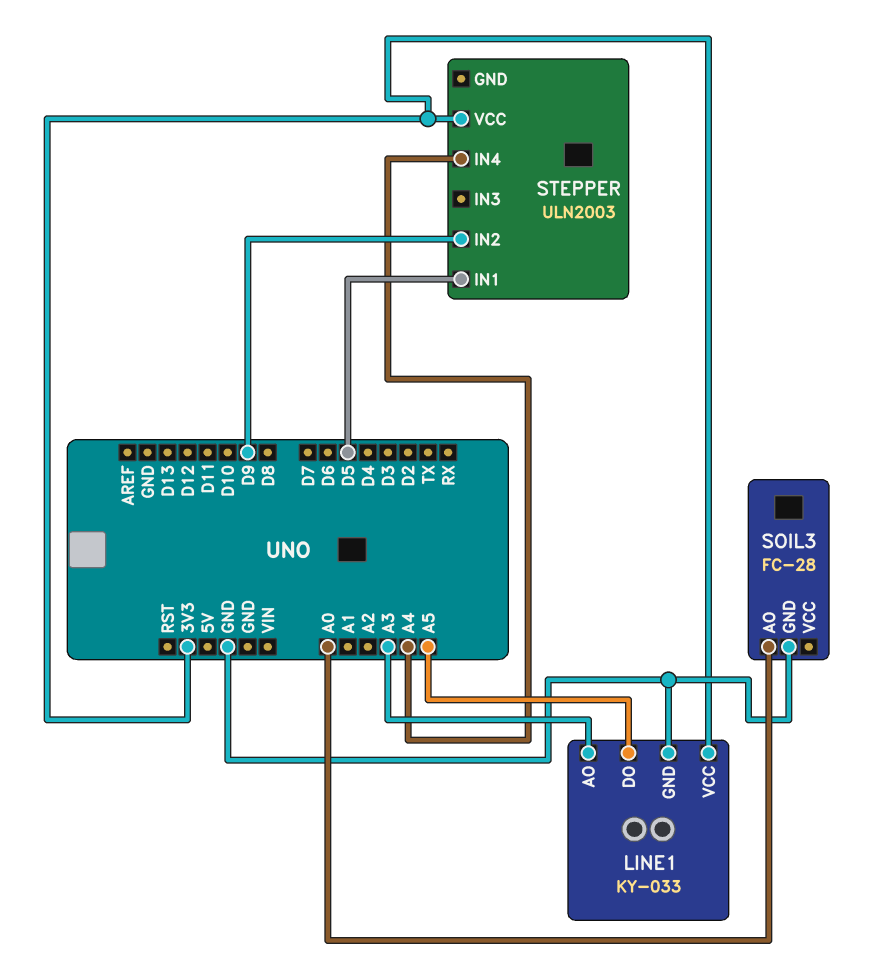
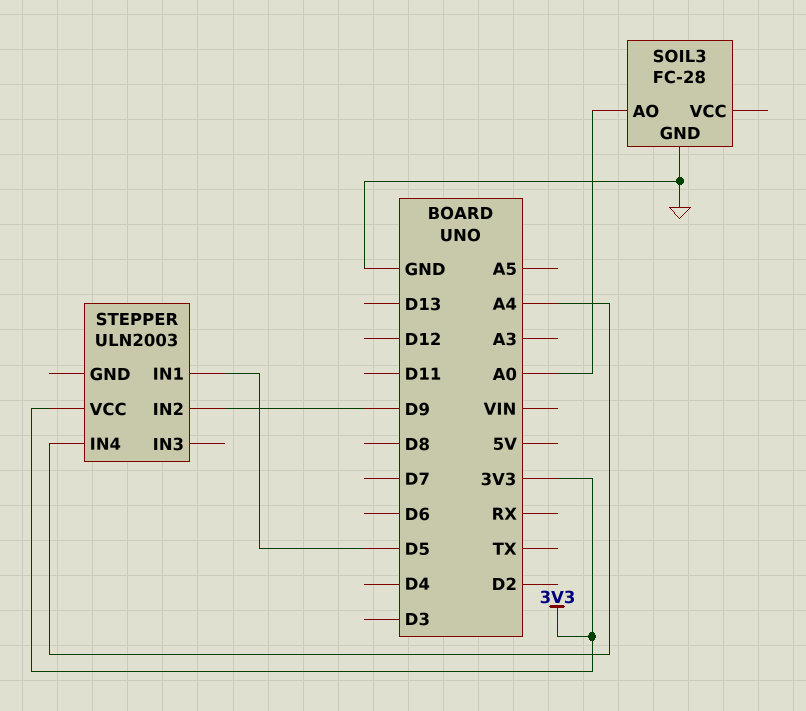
LINE1: KY-033 -> none
LINE1 pin AO: A3 -> none
LINE1 pin DO: A5 -> none
LINE1 pin GND: GND -> none
LINE1 pin VCC: 3V3 -> none

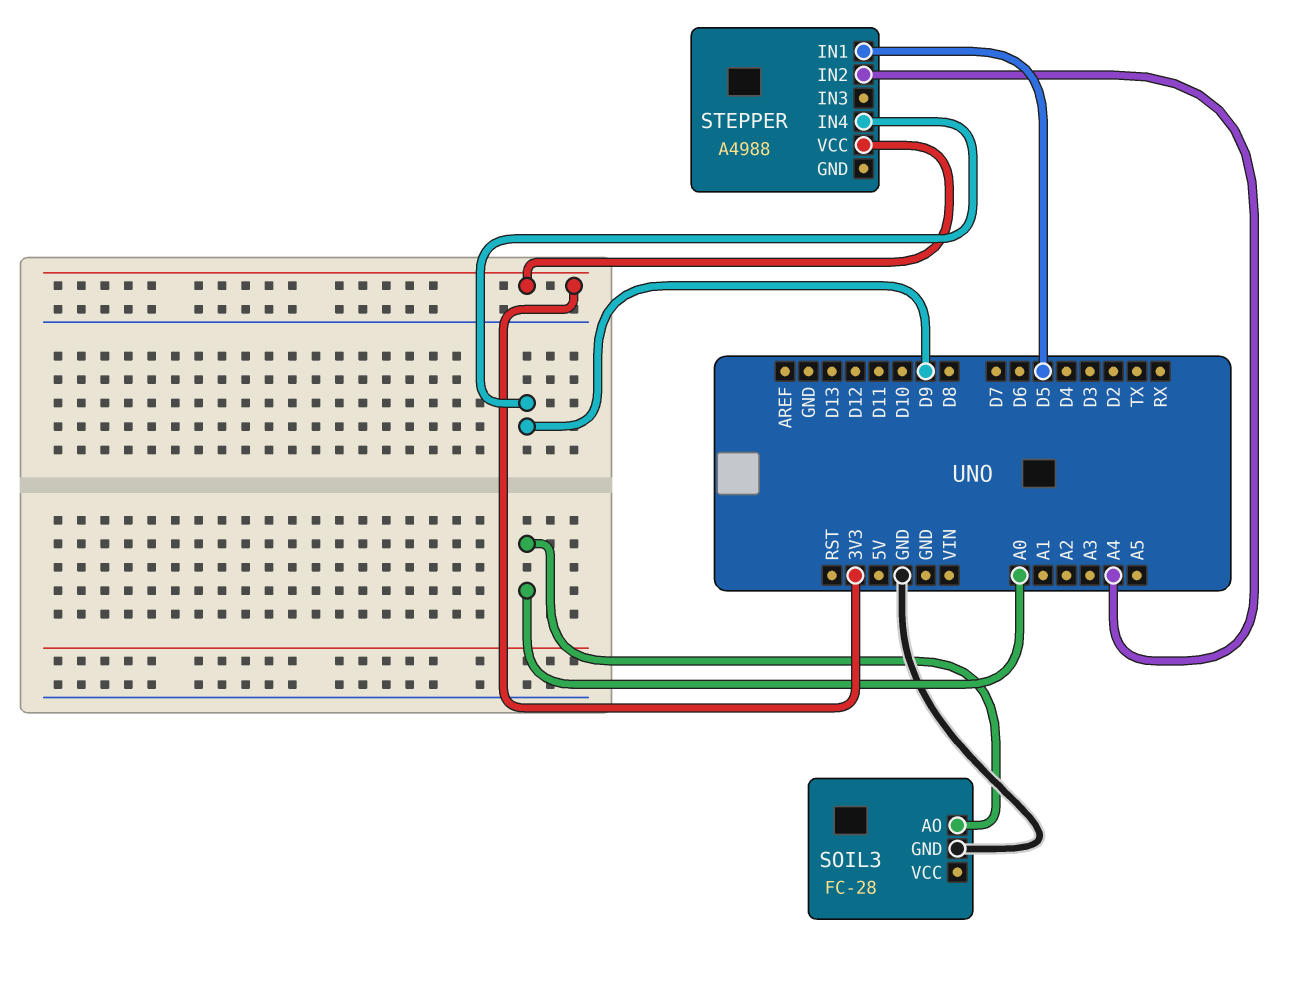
STEPPER: ULN2003 -> A4988
STEPPER pin IN2: D9 -> A4
STEPPER pin IN4: A4 -> D9

